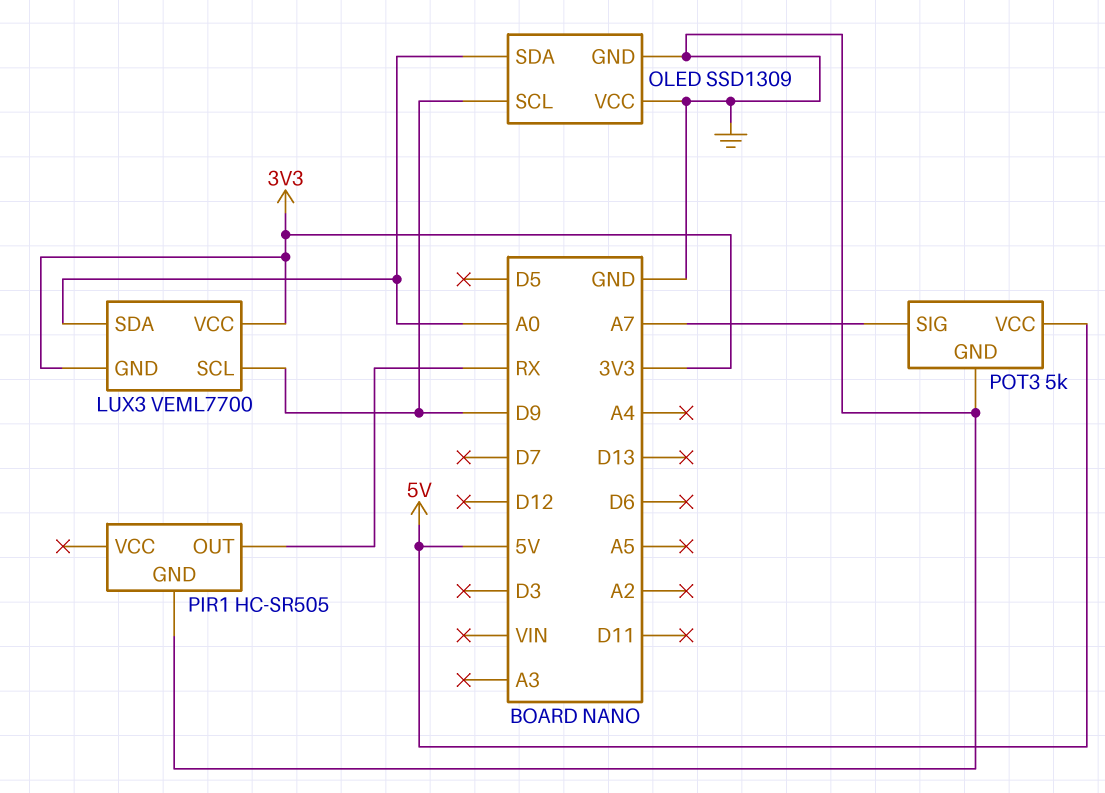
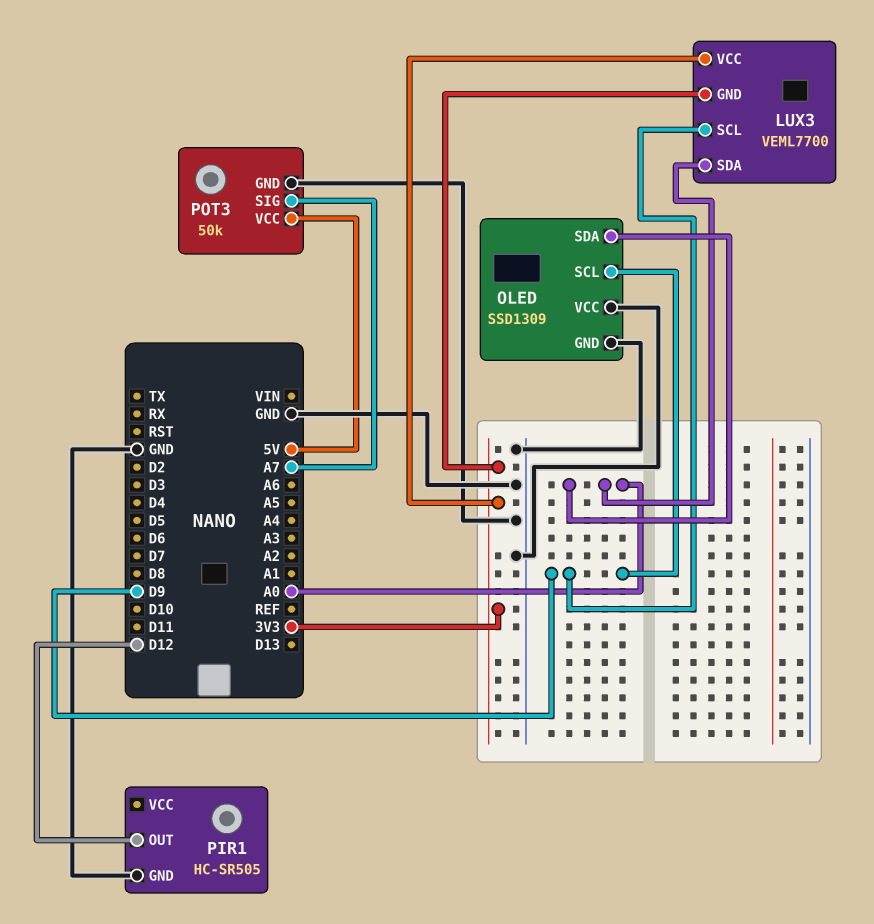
PIR1 pin OUT: RX -> D12
POT3: 5k -> 50k

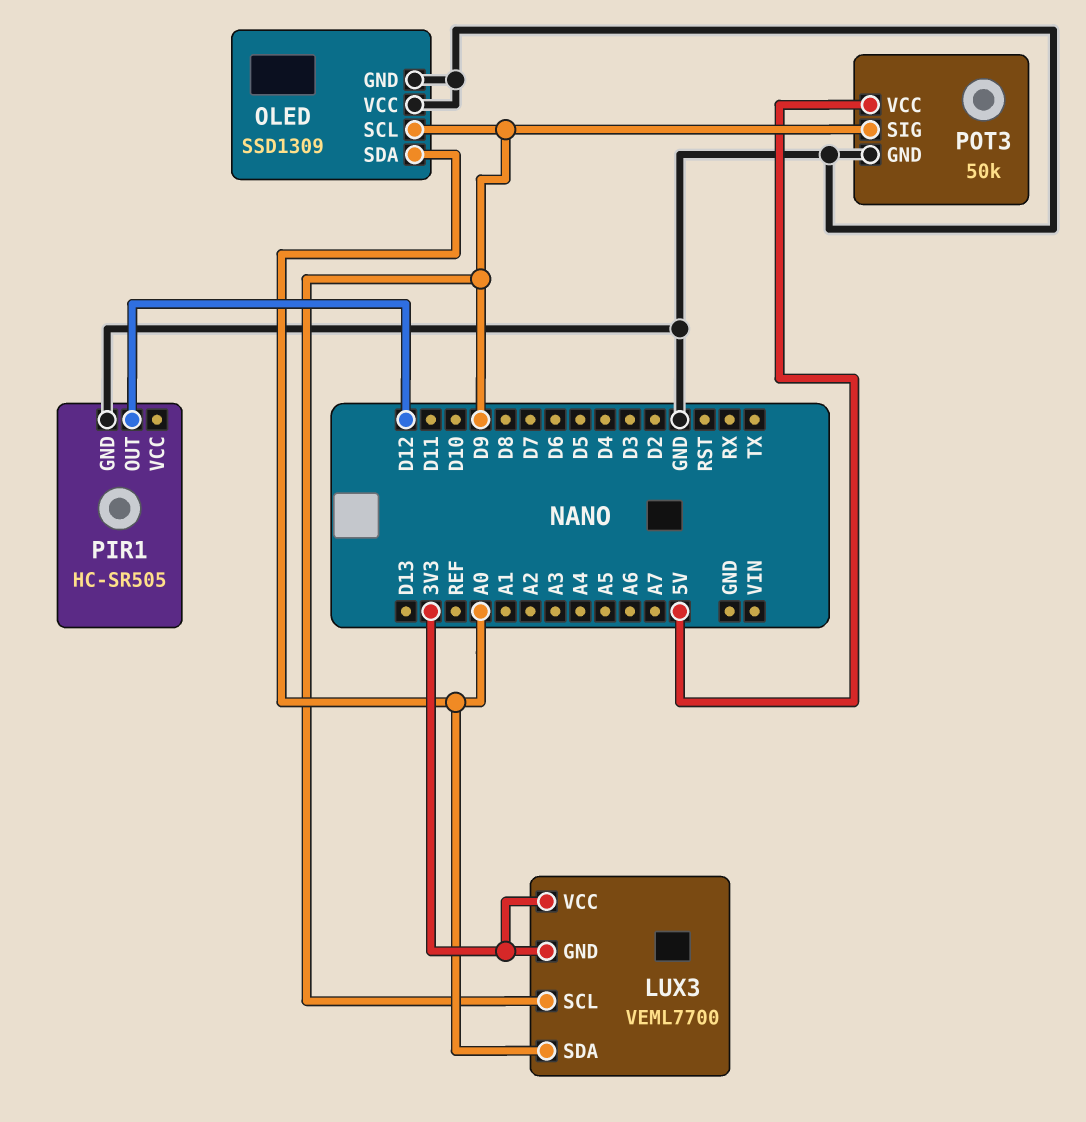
POT3 pin SIG: A7 -> D9

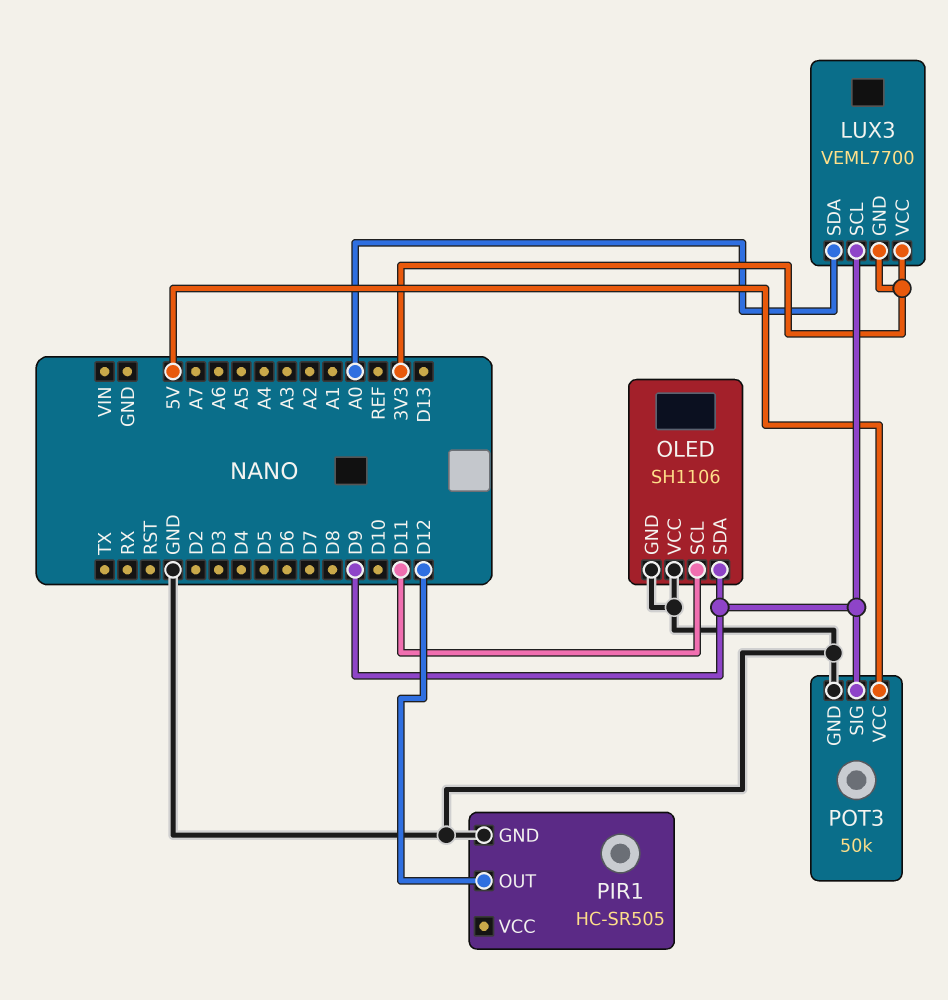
OLED: SSD1309 -> SH1106
OLED pin SCL: D9 -> D11
OLED pin SDA: A0 -> D9

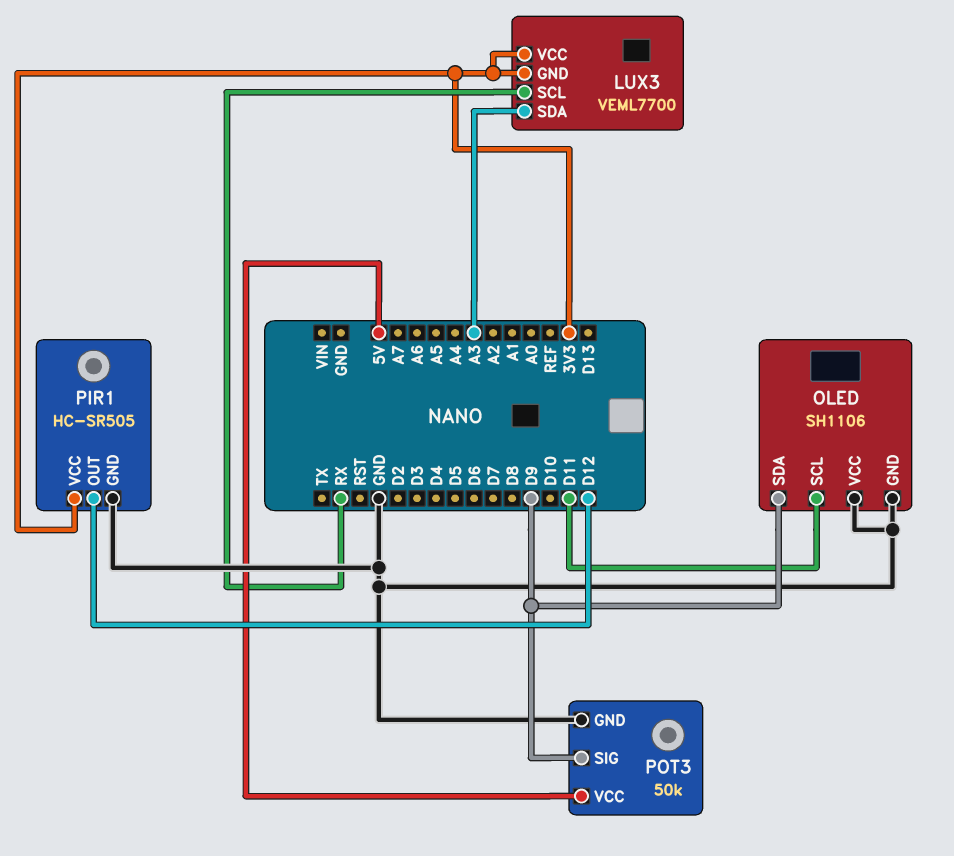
LUX3 pin SCL: D9 -> RX
LUX3 pin SDA: A0 -> A3
PIR1 pin VCC: none -> 3V3

